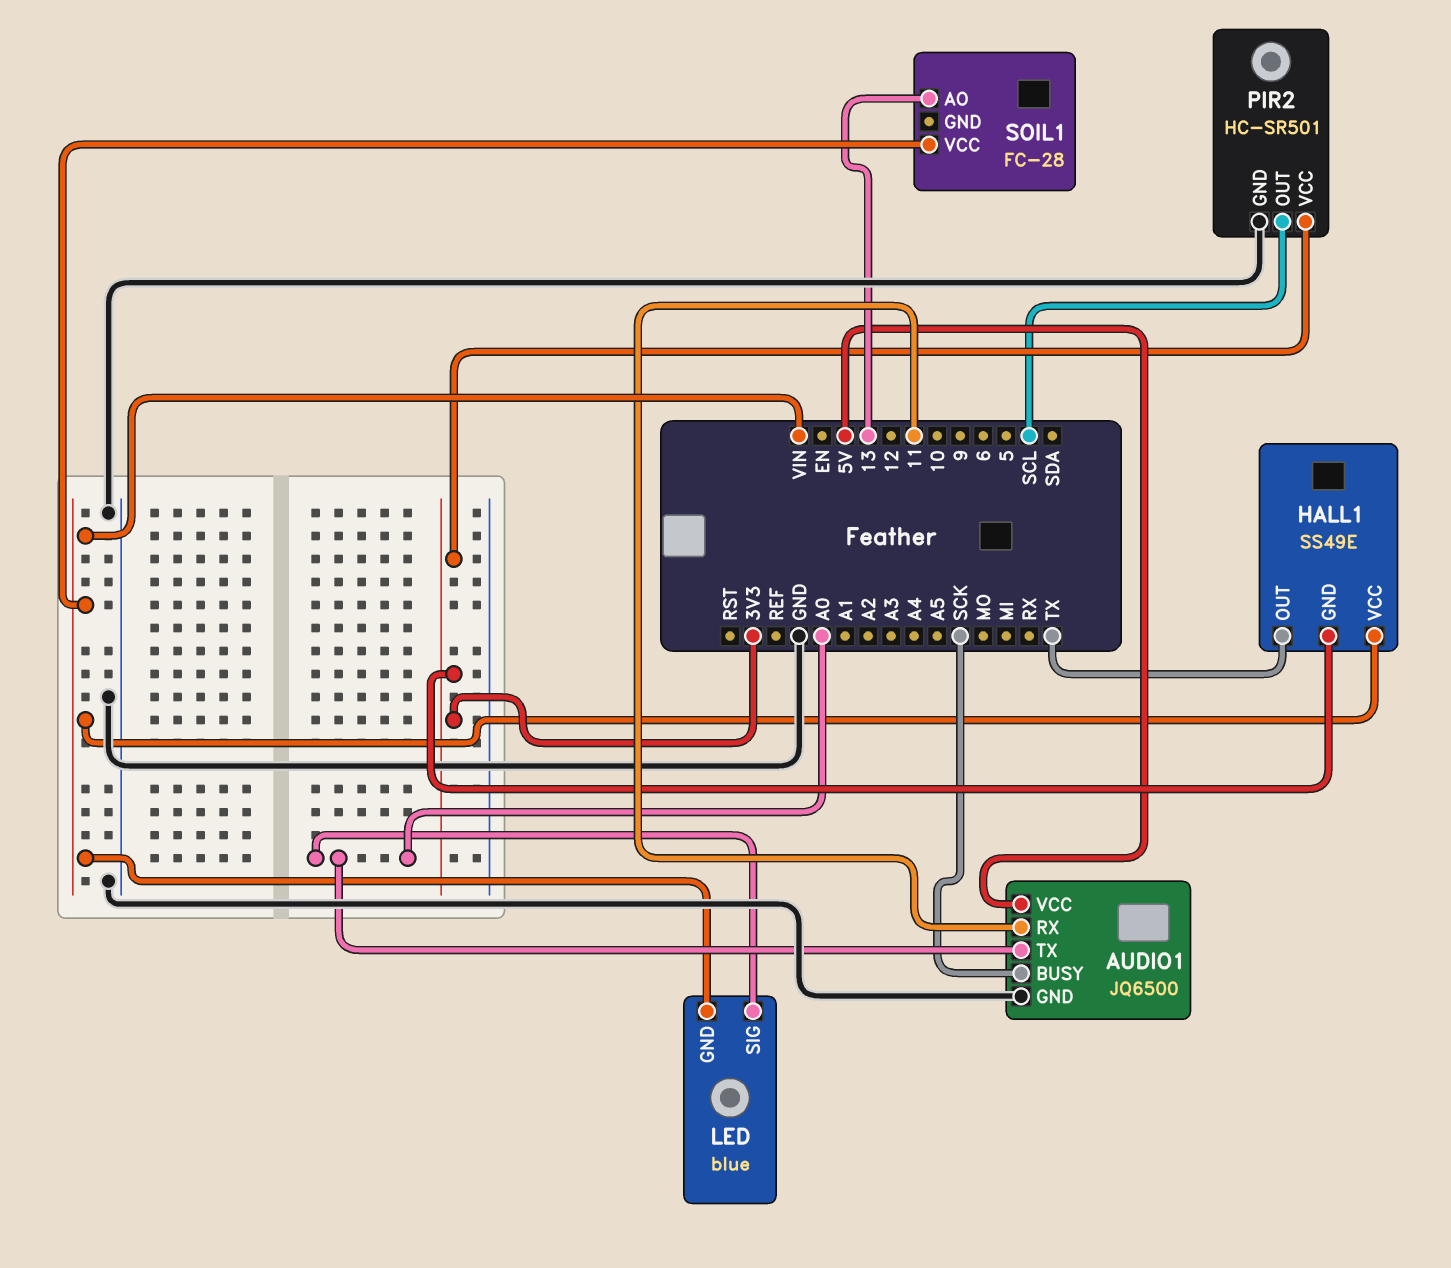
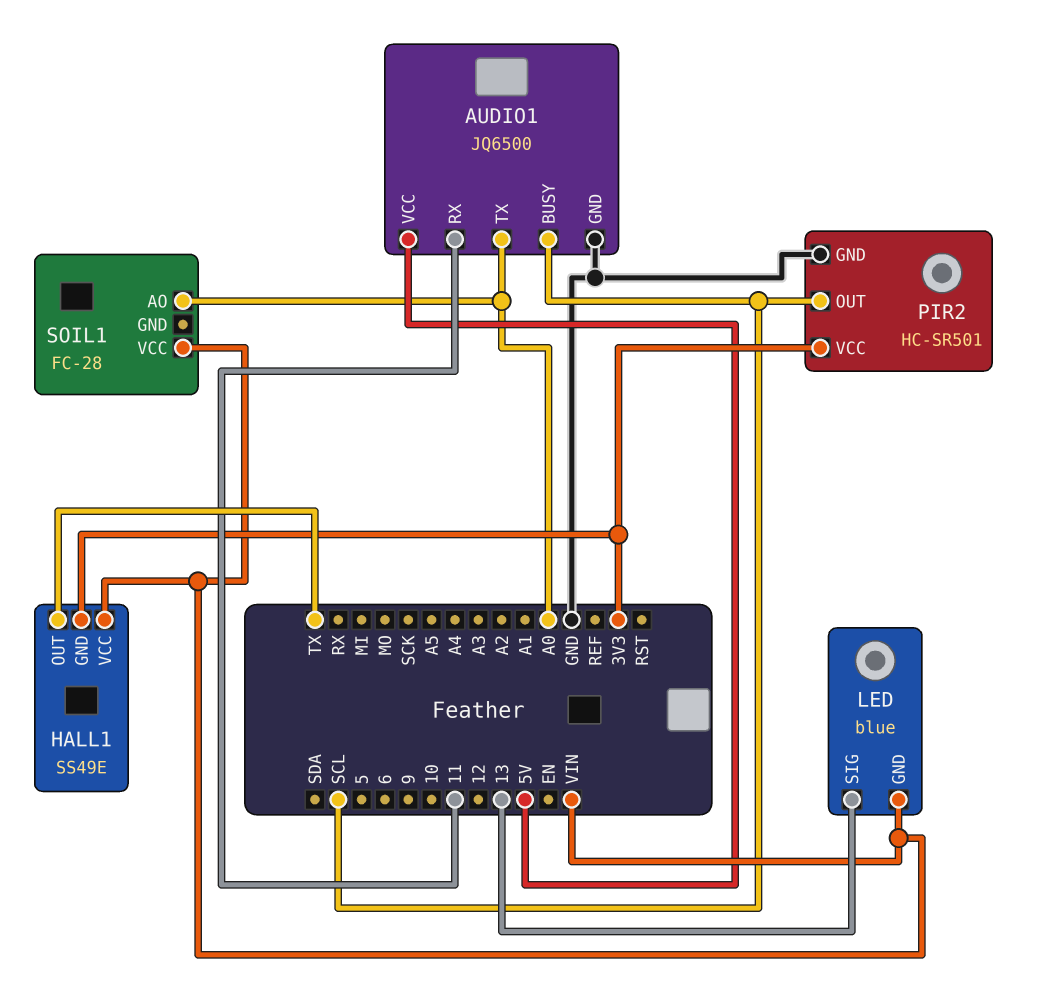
AUDIO1 pin BUSY: SCK -> SCL
LED pin SIG: A0 -> 13
SOIL1 pin AO: 13 -> A0

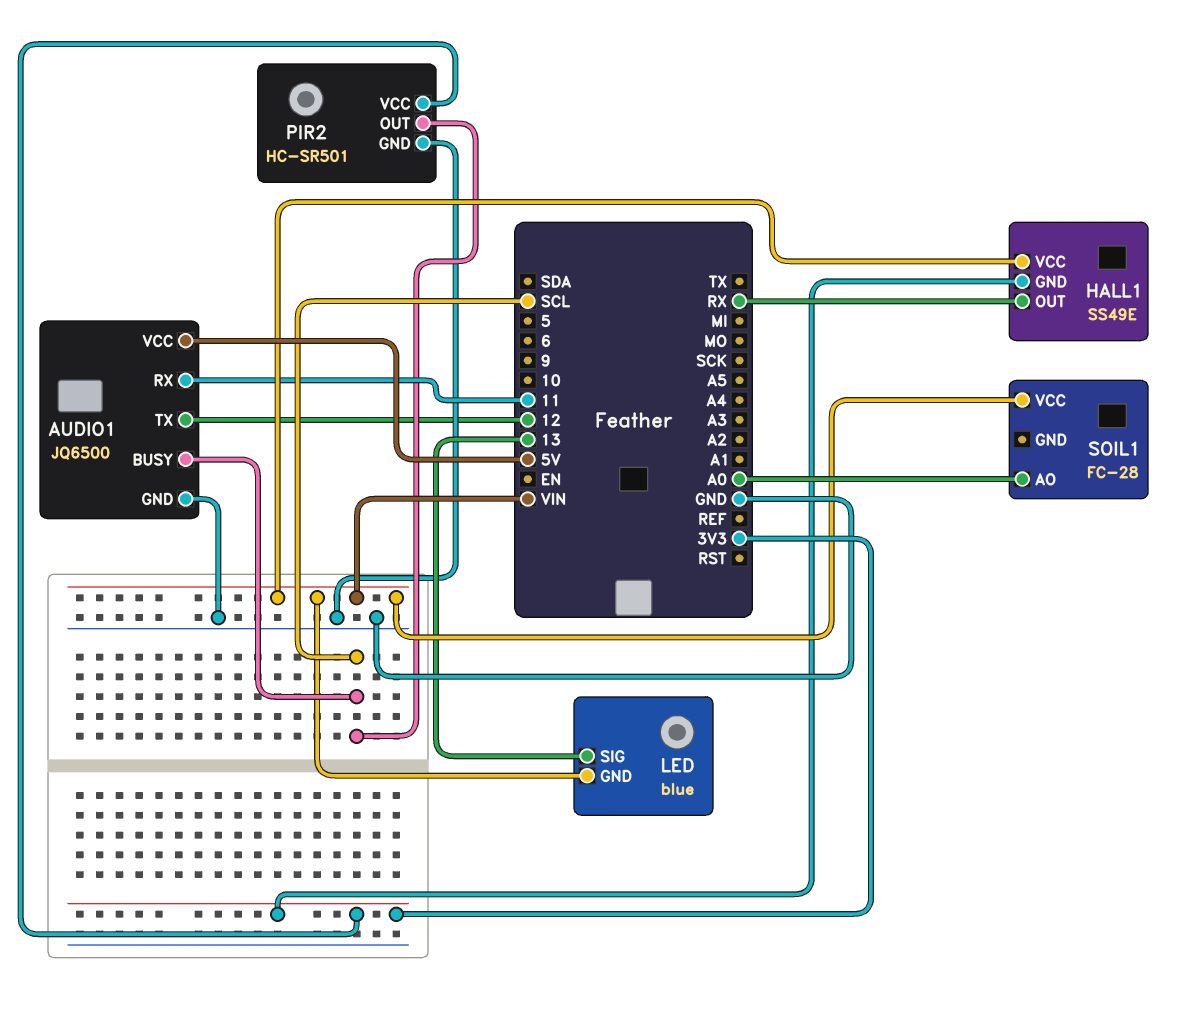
AUDIO1 pin TX: A0 -> 12
HALL1 pin OUT: TX -> RX

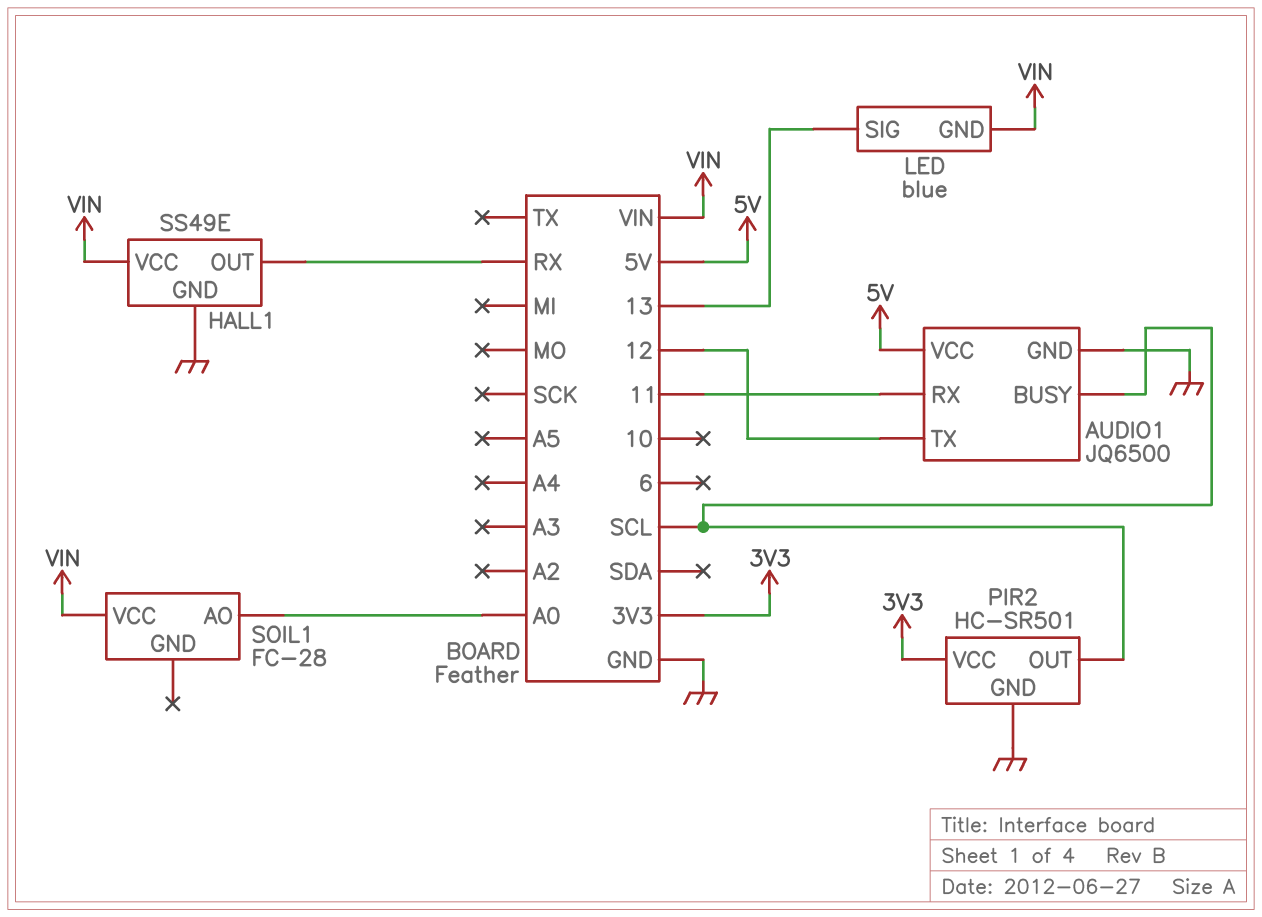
HALL1 pin GND: 3V3 -> GND

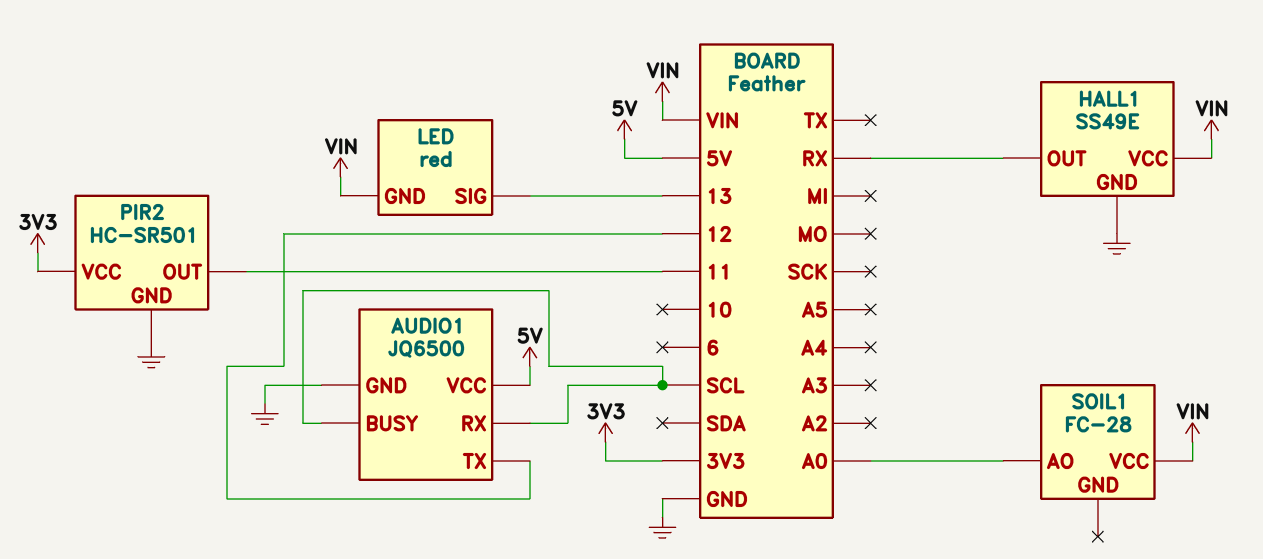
AUDIO1 pin RX: 11 -> SCL
LED: blue -> red
PIR2 pin OUT: SCL -> 11

